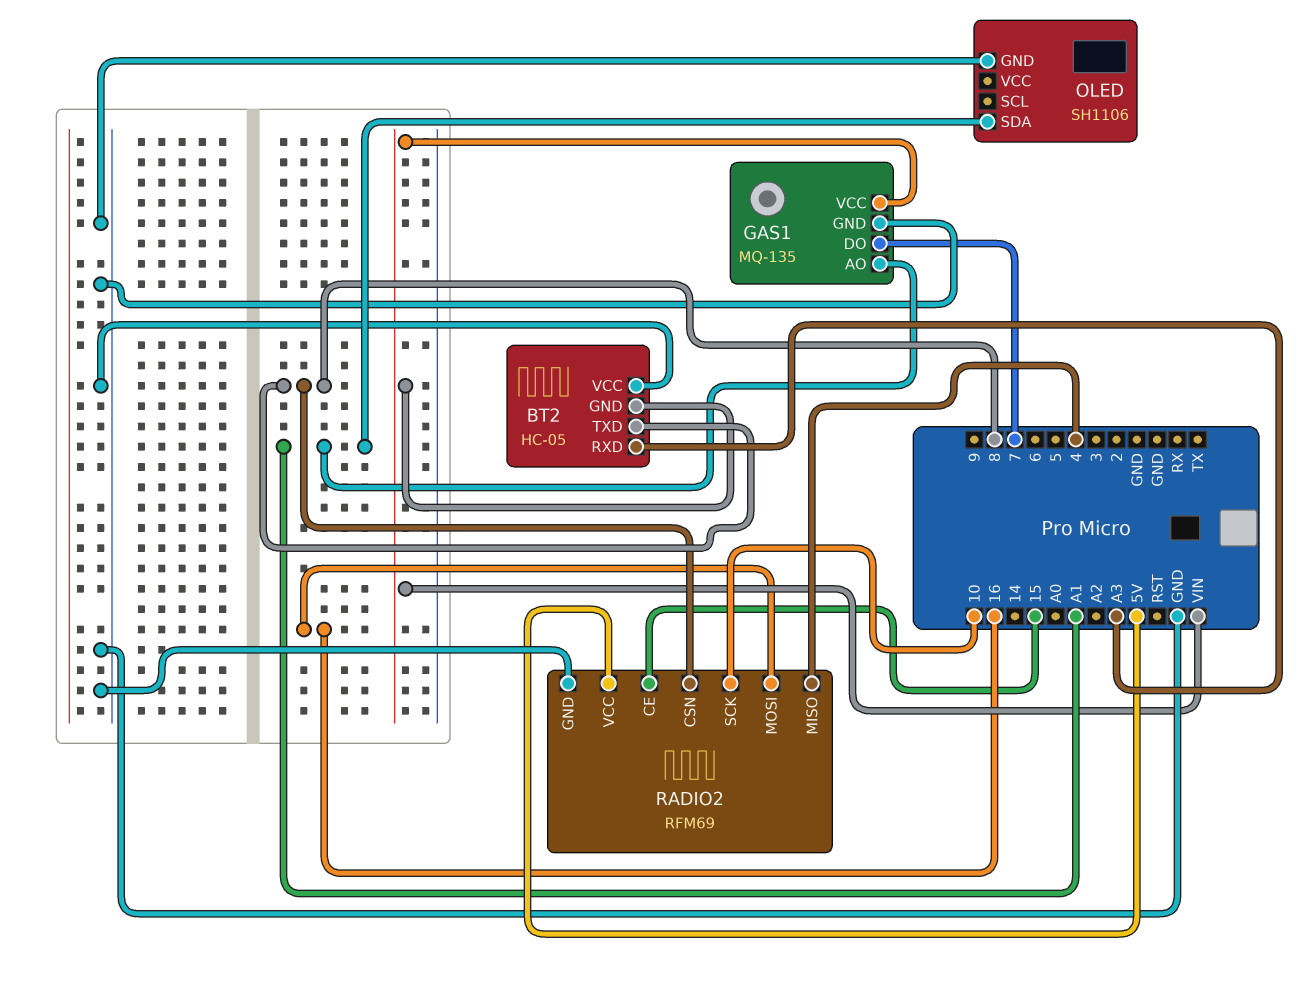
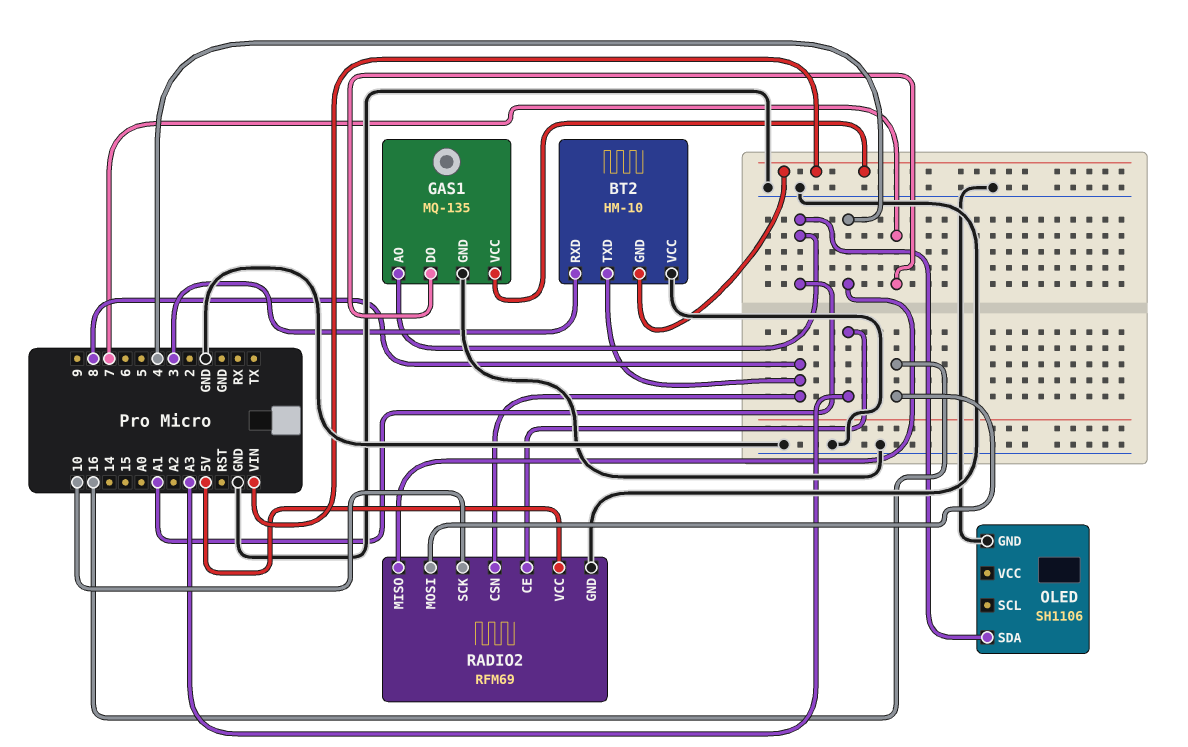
BT2: HC-05 -> HM-10
BT2 pin RXD: A3 -> 3
RADIO2 pin CE: 15 -> A3

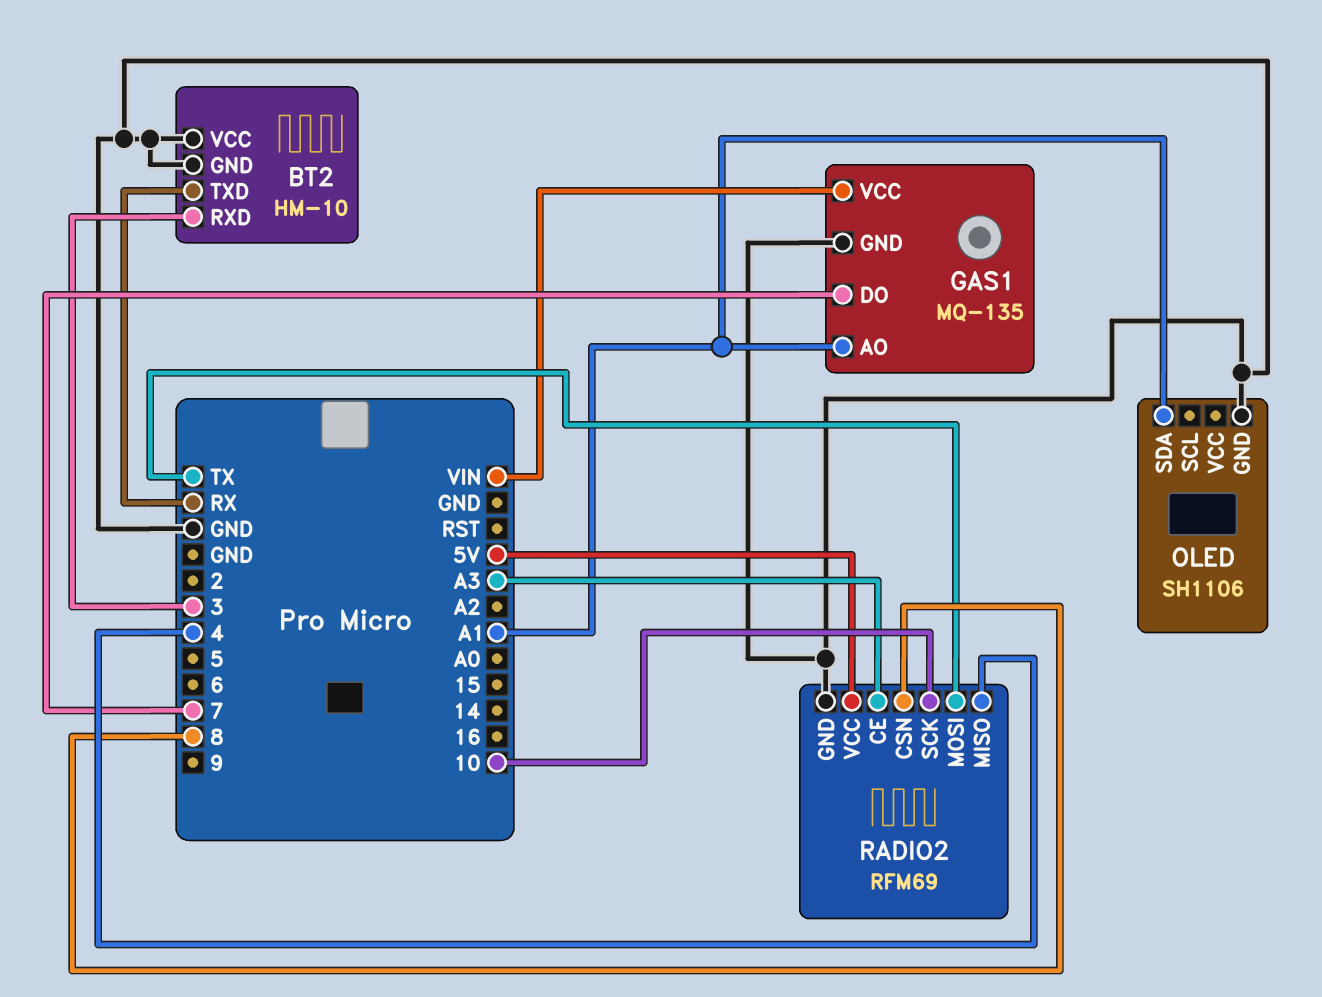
BT2 pin GND: VIN -> GND
BT2 pin TXD: 8 -> RX
RADIO2 pin MOSI: 16 -> TX

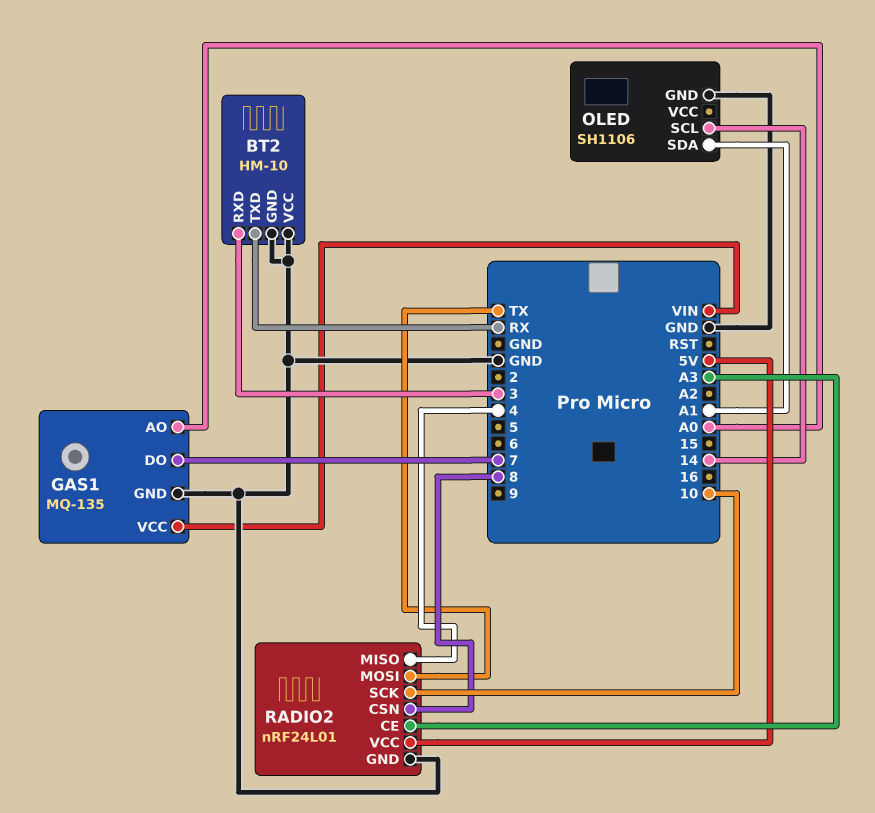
GAS1 pin AO: A1 -> A0
OLED pin SCL: none -> 14
RADIO2: RFM69 -> nRF24L01

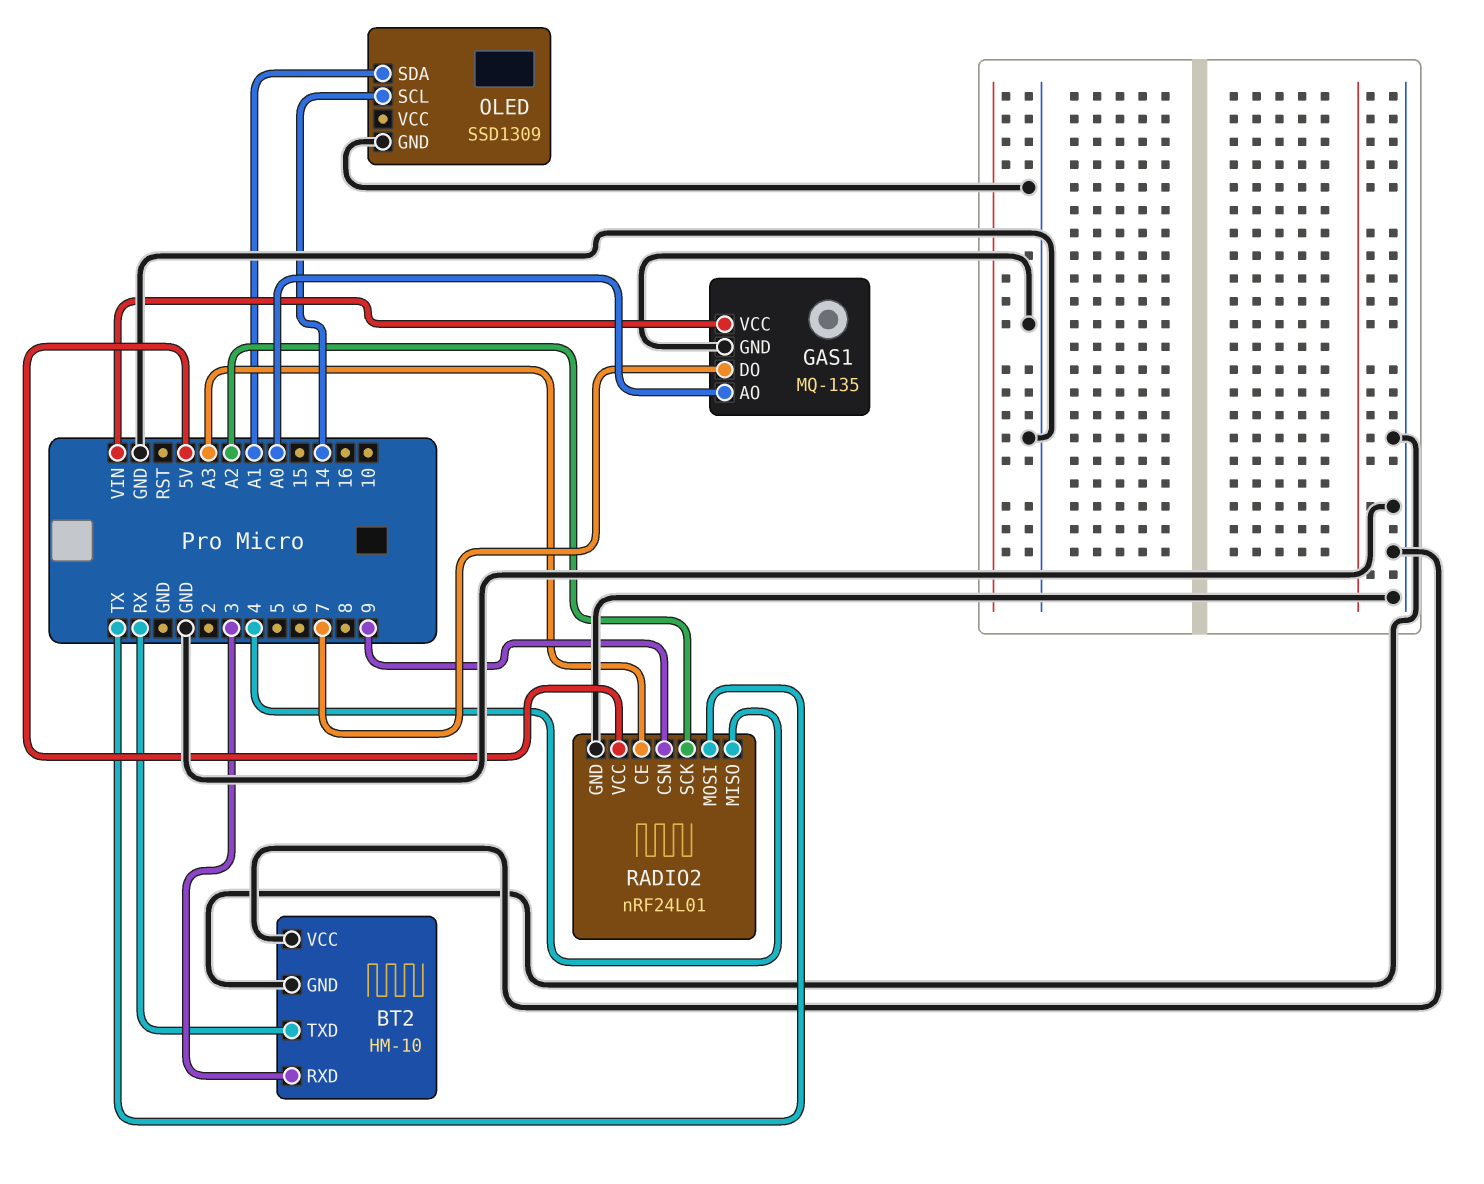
OLED: SH1106 -> SSD1309
RADIO2 pin CSN: 8 -> 9
RADIO2 pin SCK: 10 -> A2

